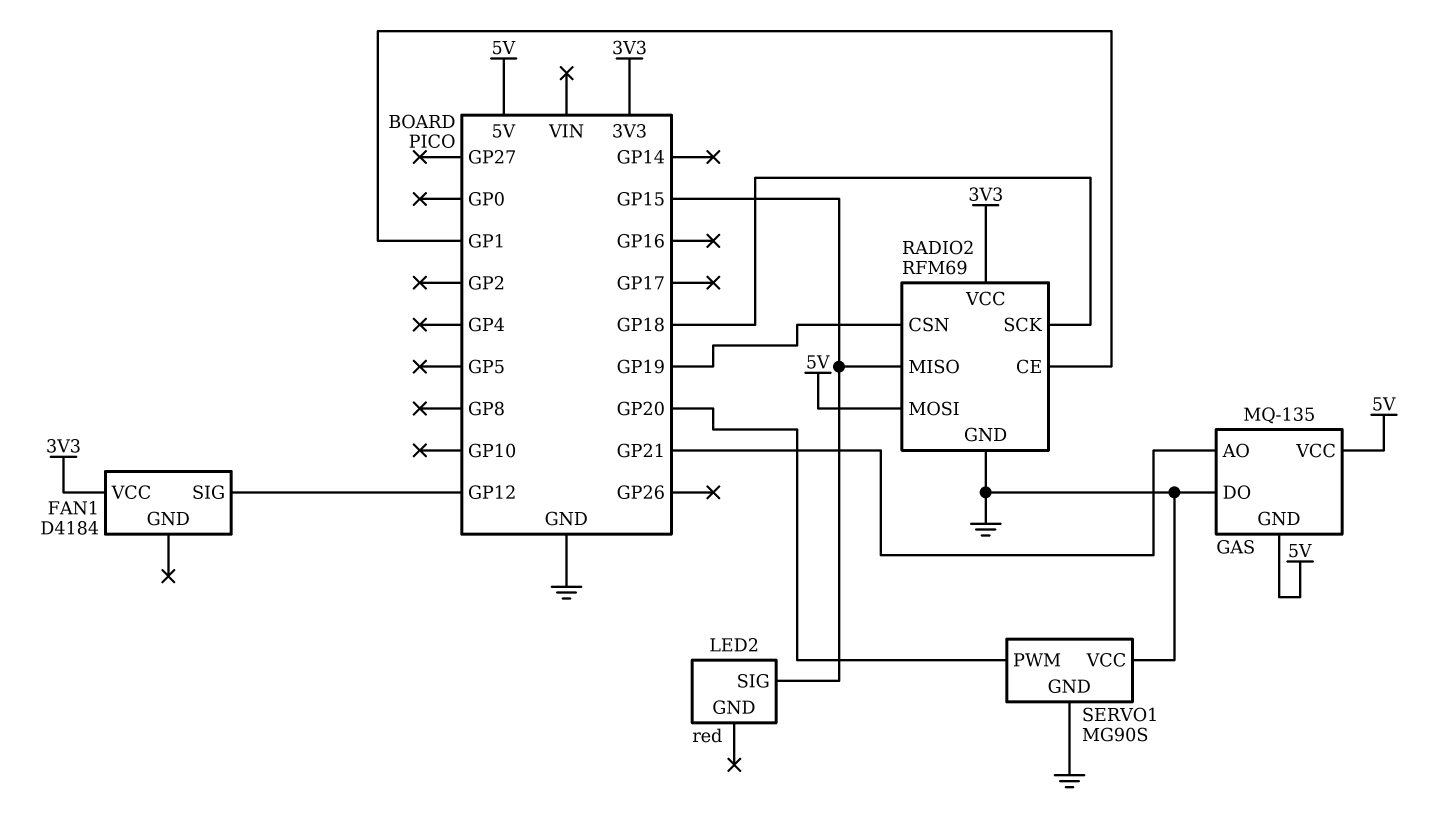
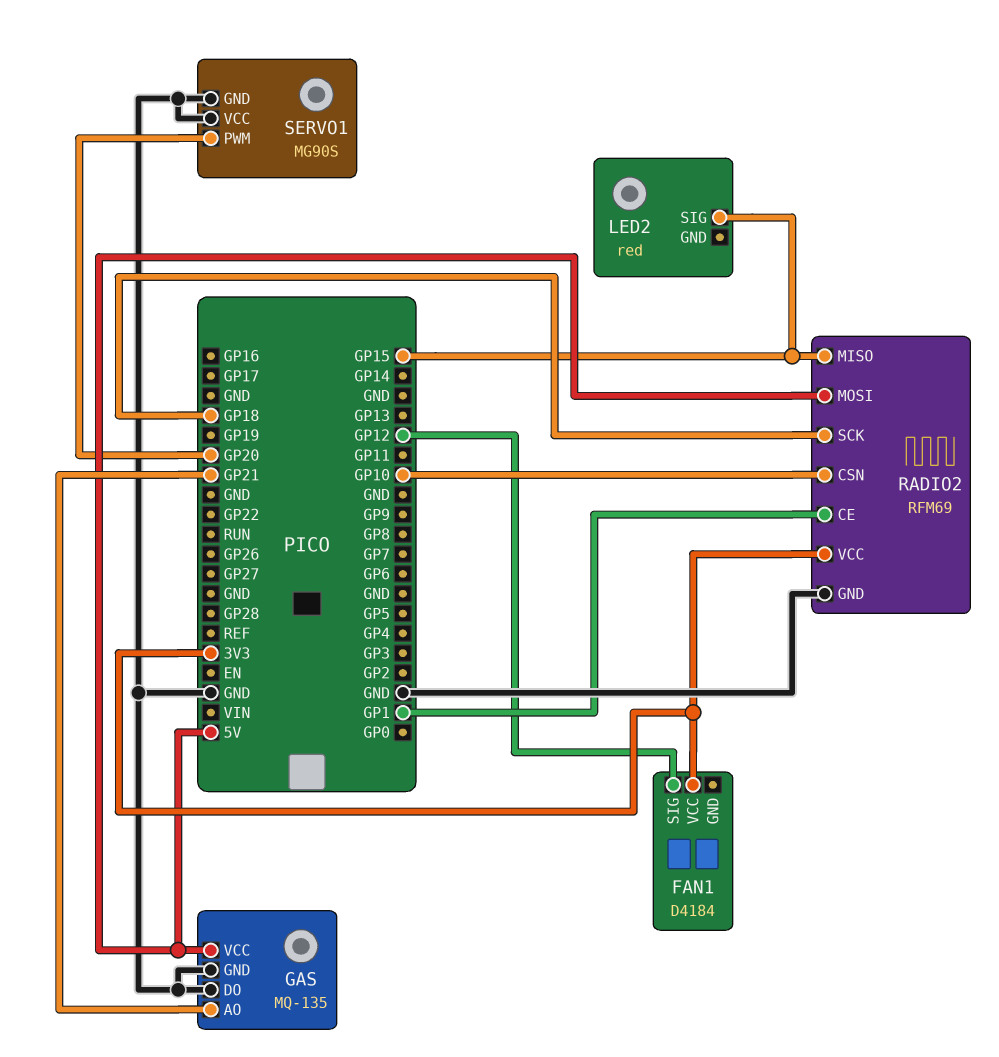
GAS pin GND: 5V -> GND
RADIO2 pin CSN: GP19 -> GP10

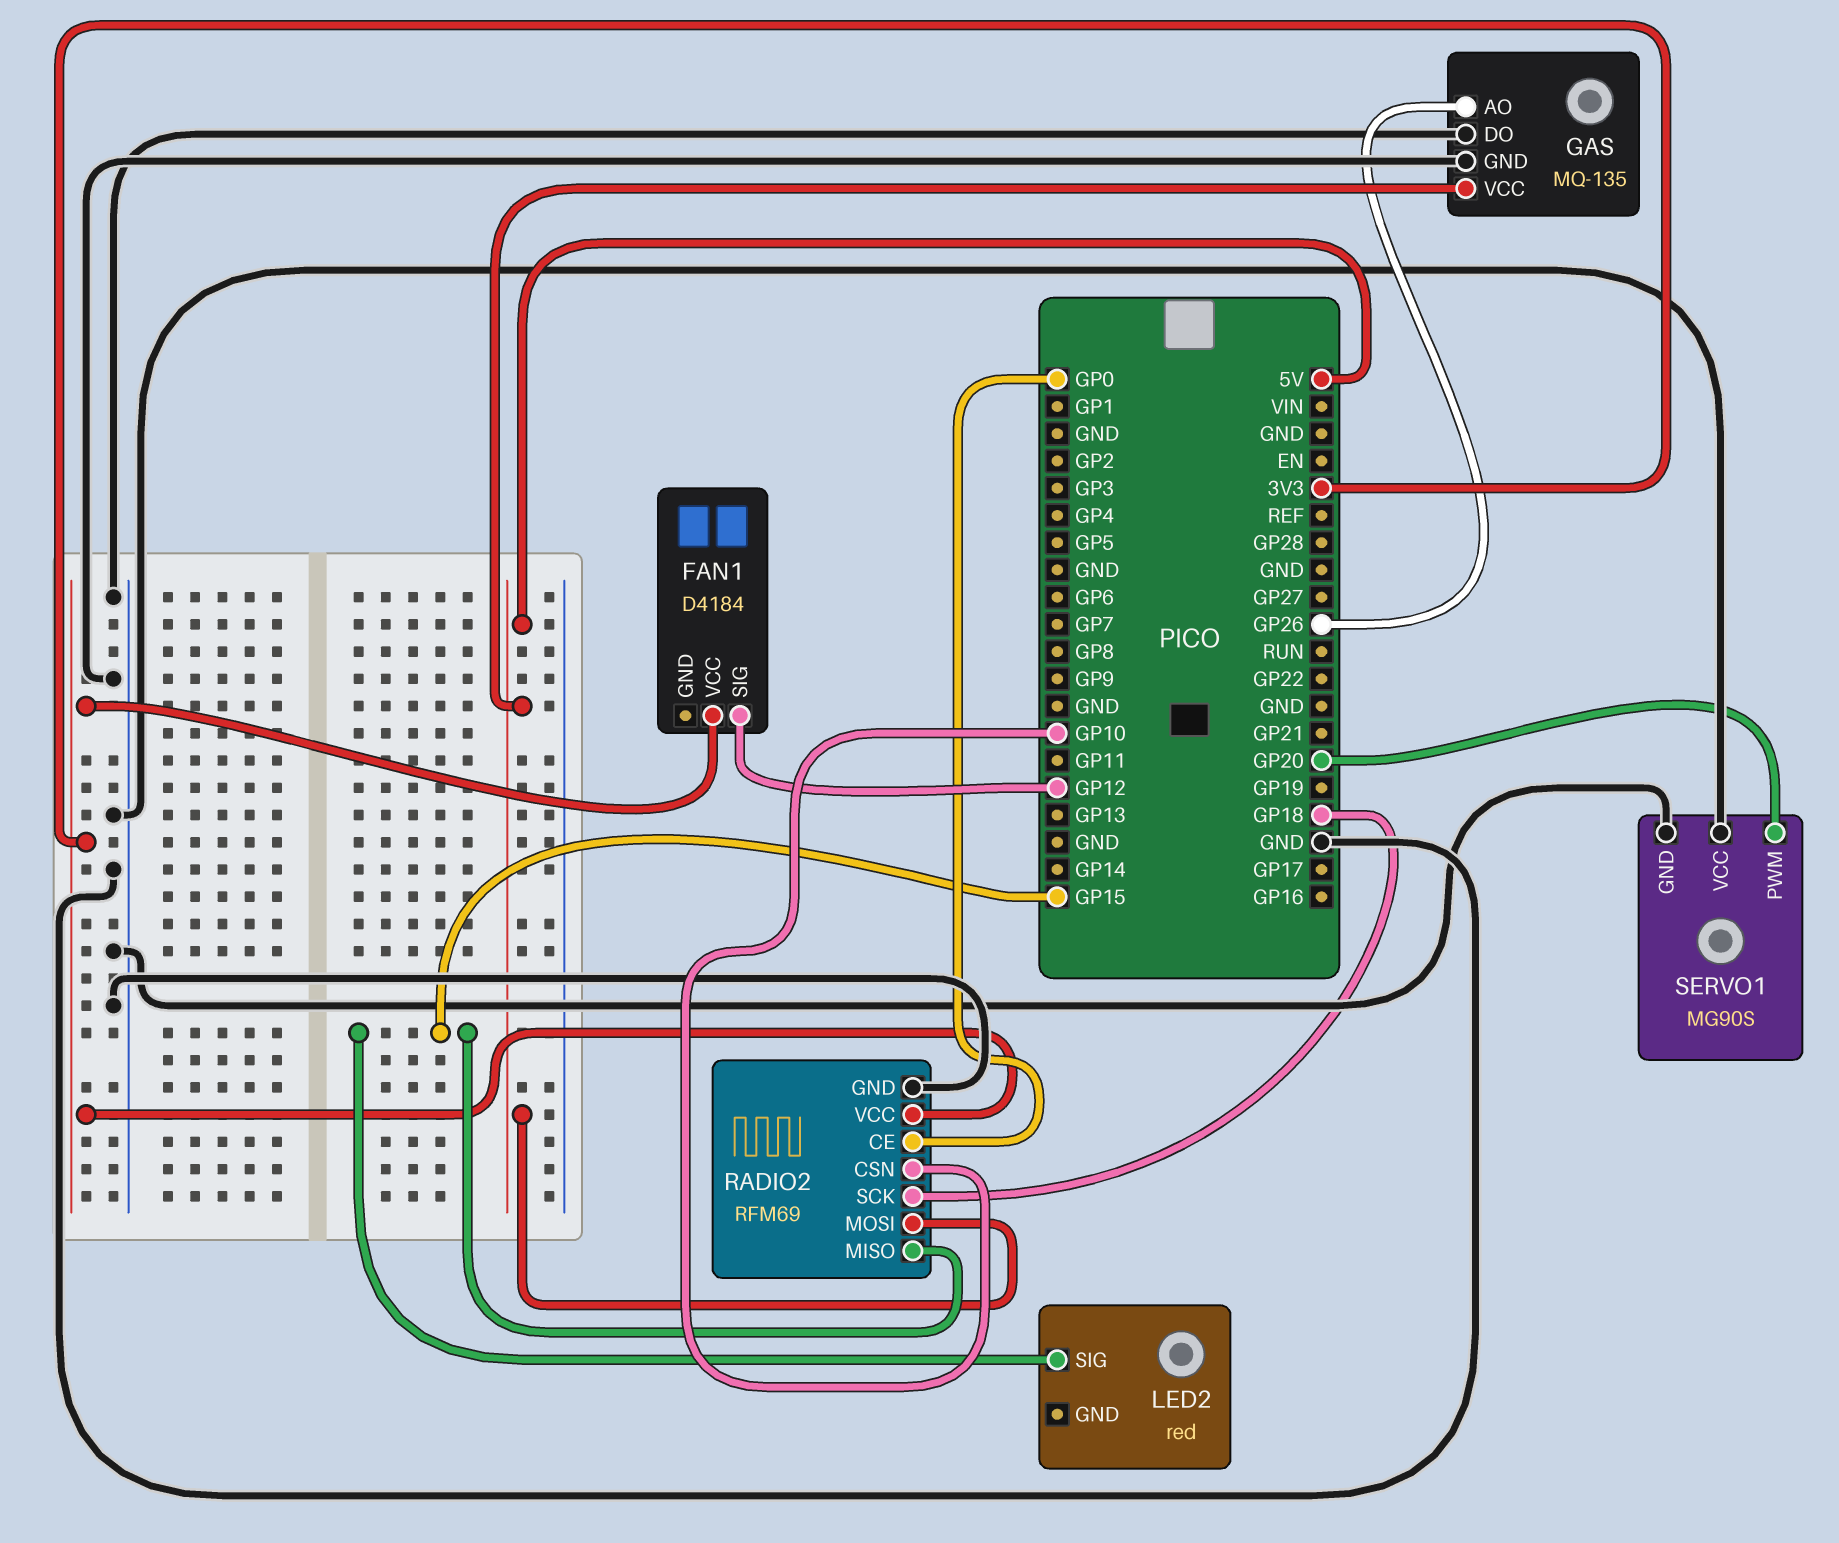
GAS pin AO: GP21 -> GP26
RADIO2 pin CE: GP1 -> GP0

